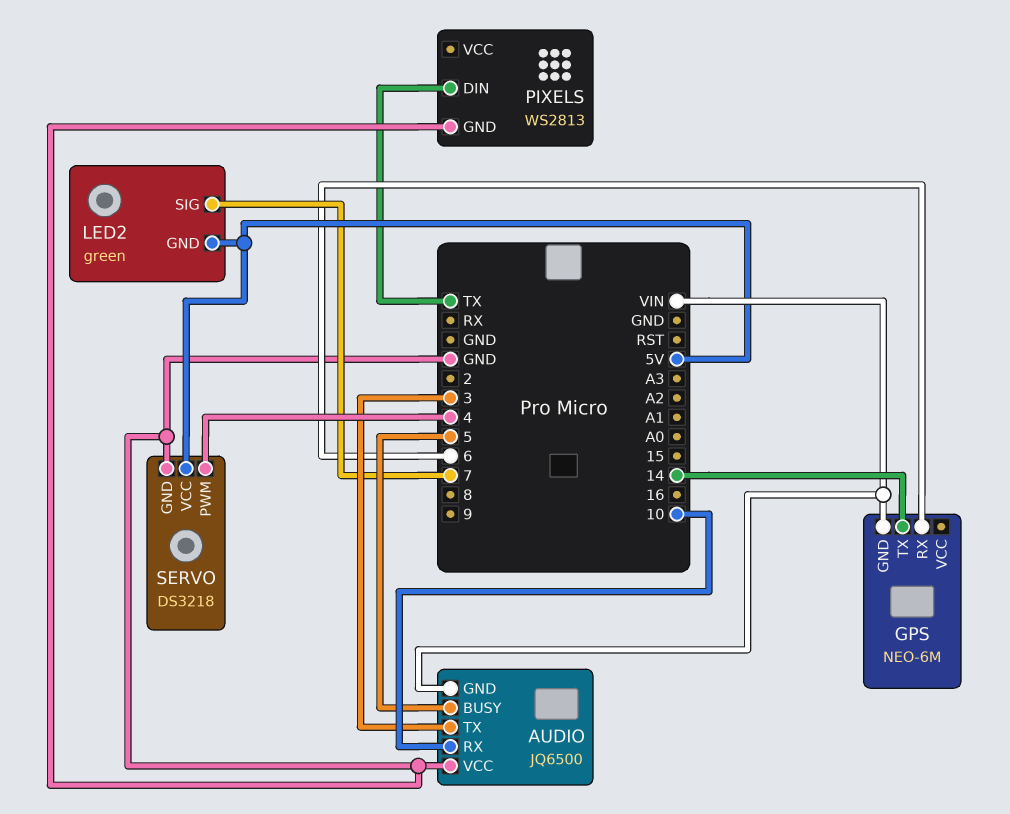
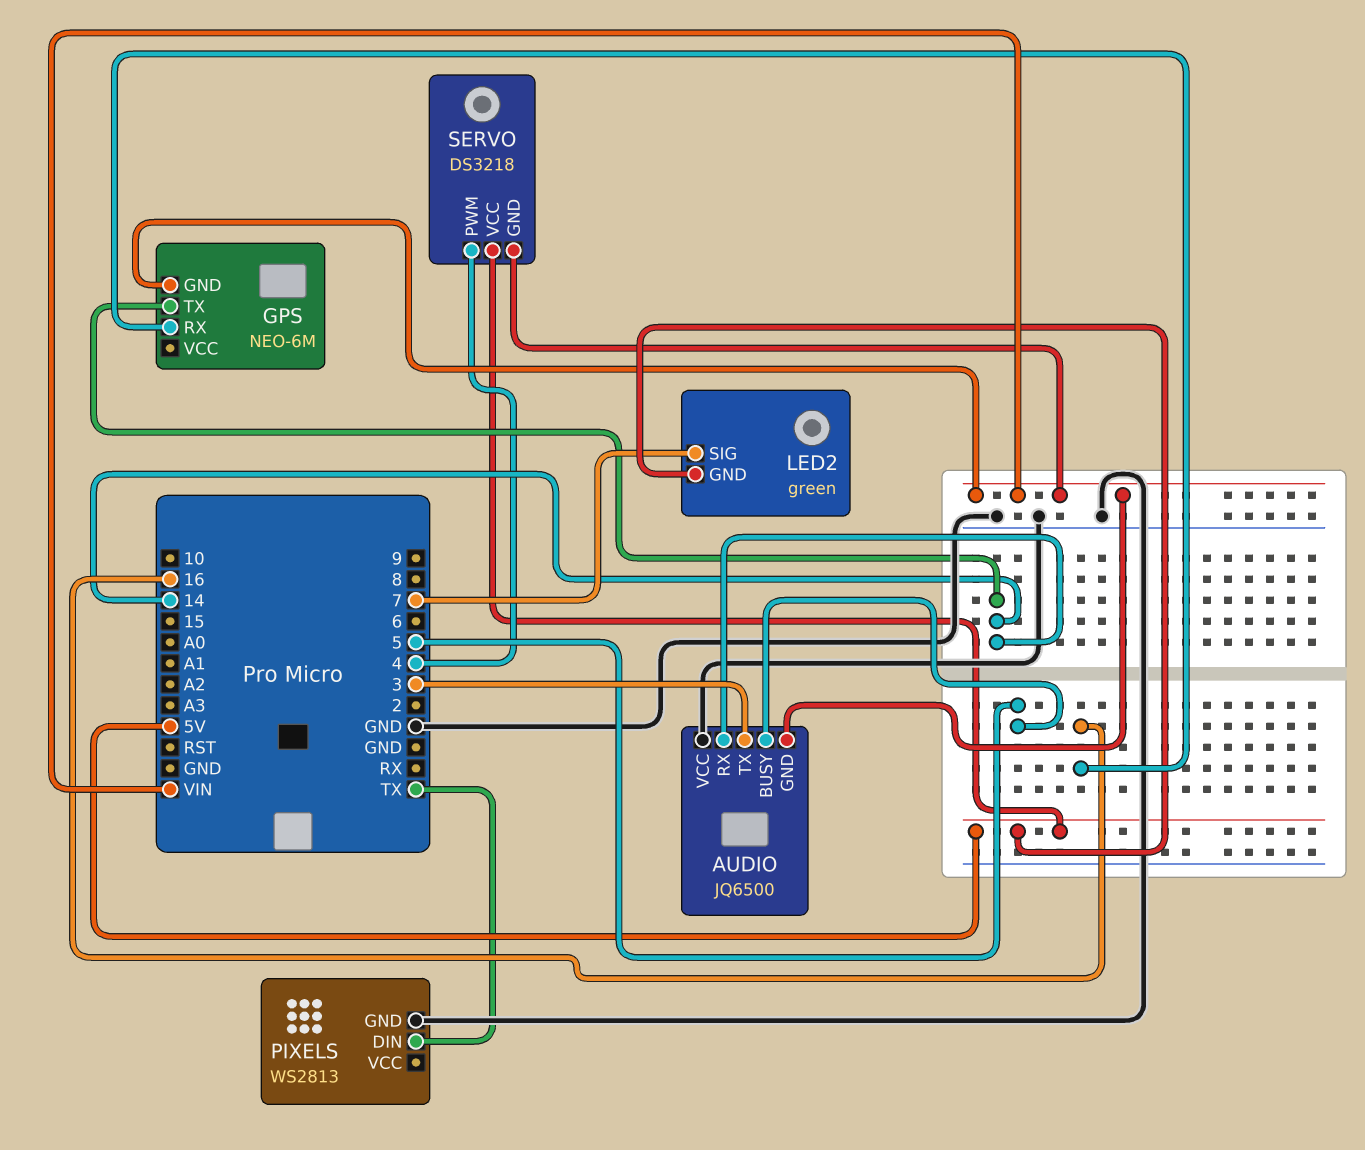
AUDIO pin RX: 10 -> 14
GPS pin RX: 6 -> 16
SERVO pin GND: GND -> VIN

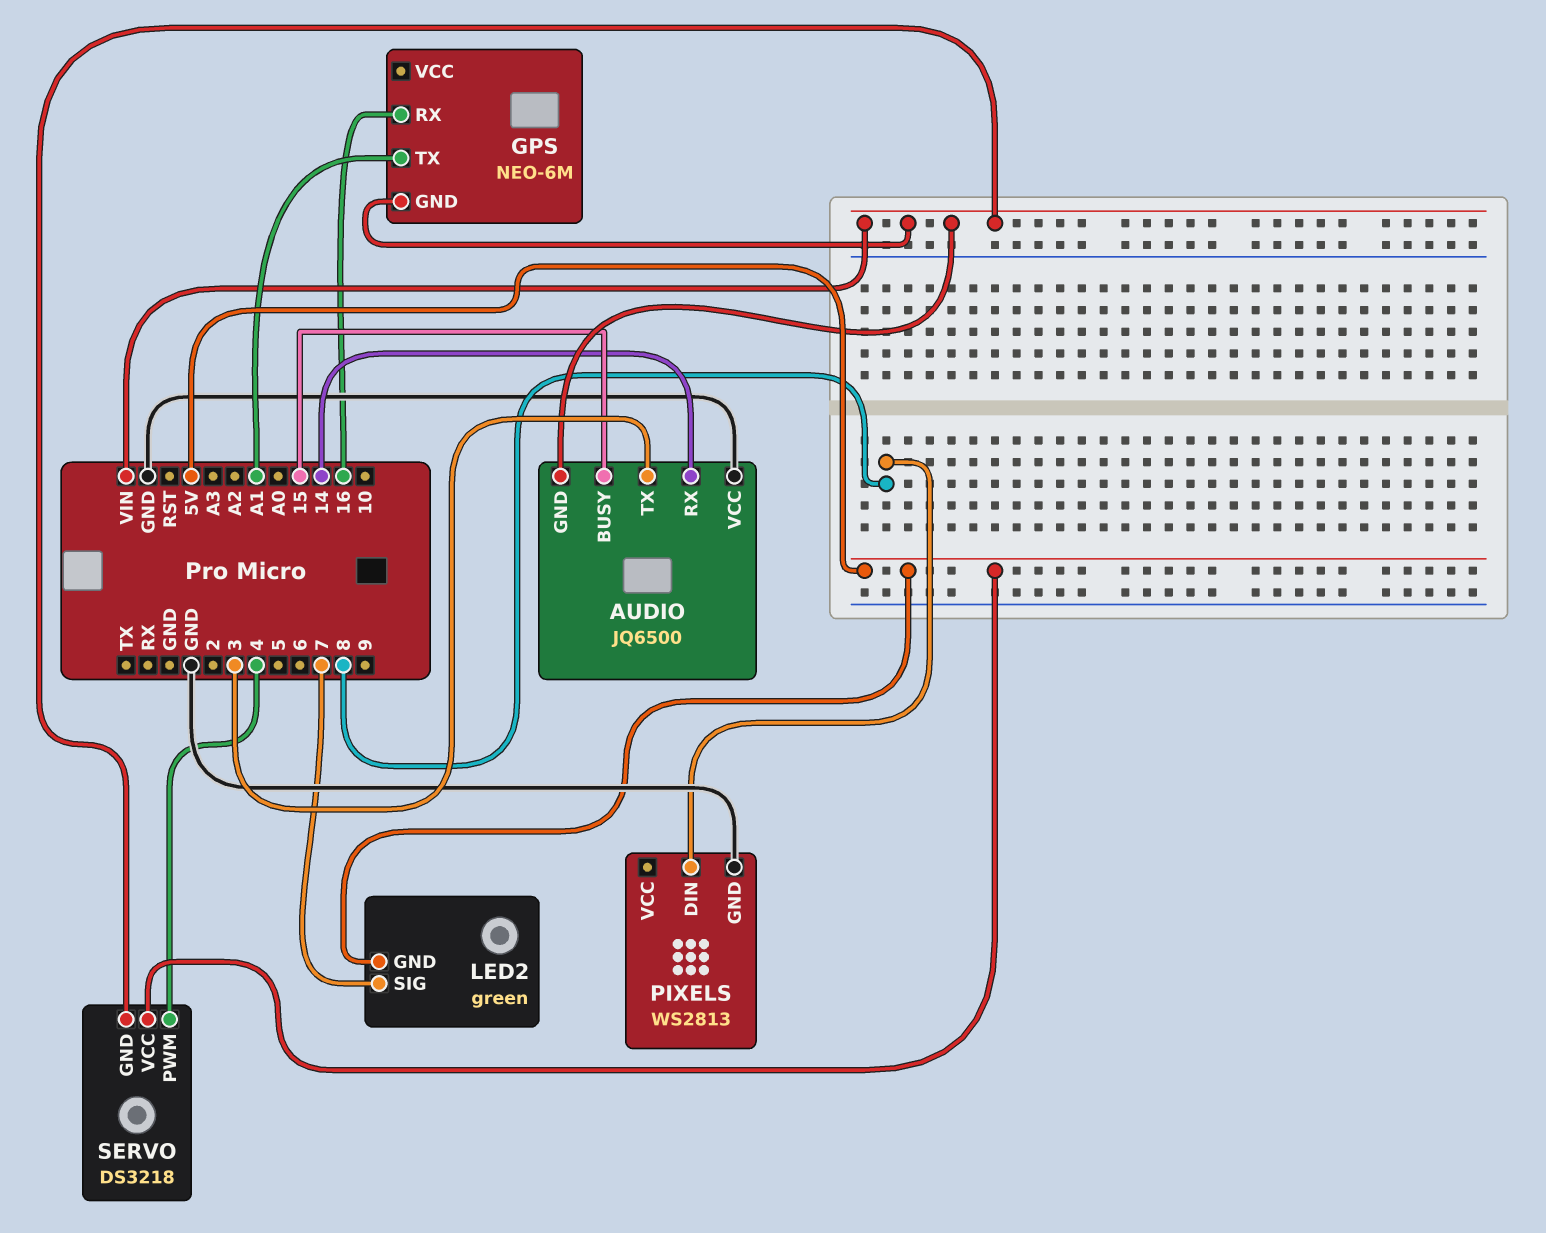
AUDIO pin BUSY: 5 -> 15
GPS pin TX: 14 -> A1
PIXELS pin DIN: TX -> 8

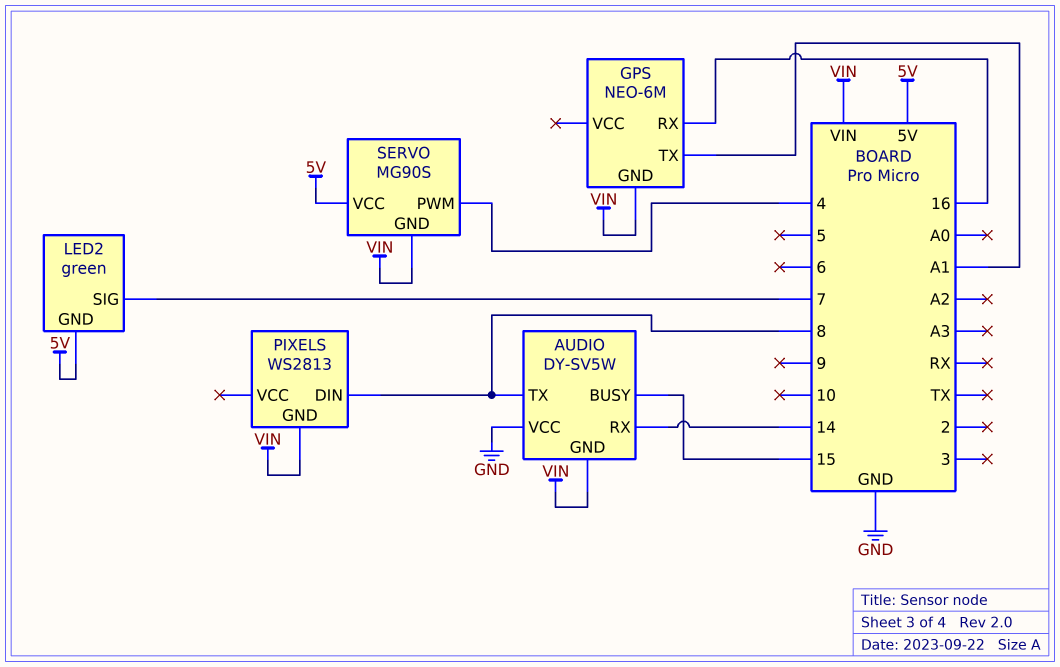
AUDIO: JQ6500 -> DY-SV5W
AUDIO pin TX: 3 -> 8
PIXELS pin GND: GND -> VIN
SERVO: DS3218 -> MG90S

